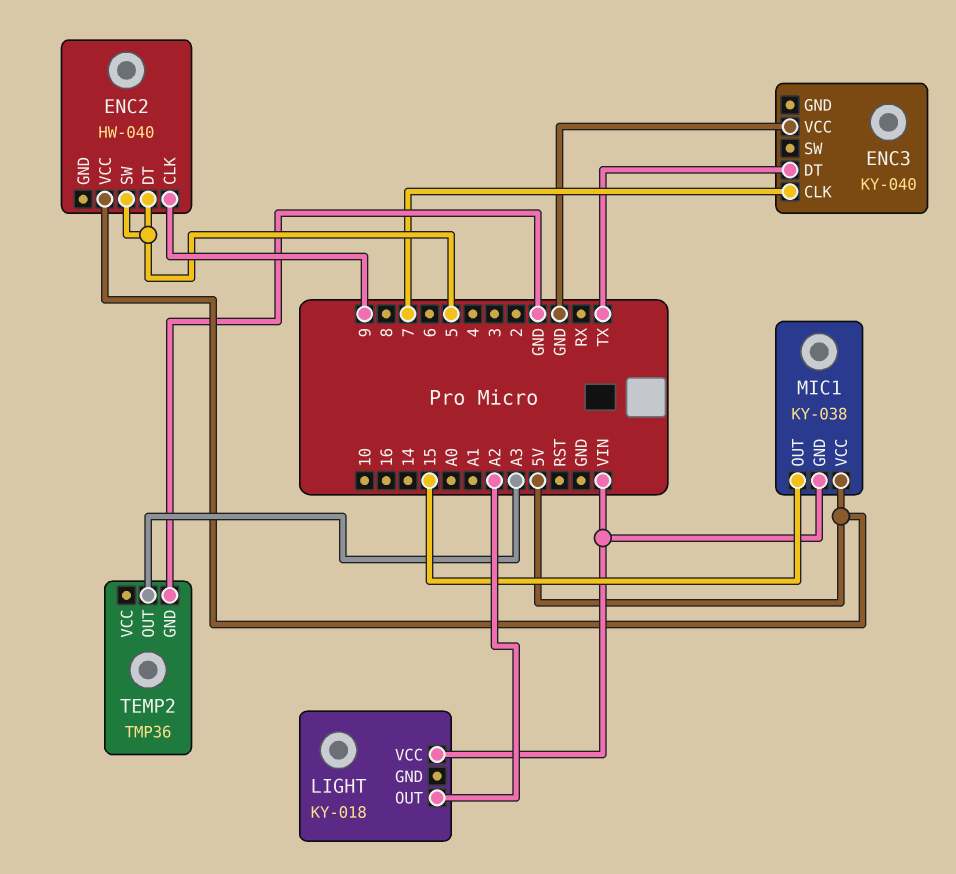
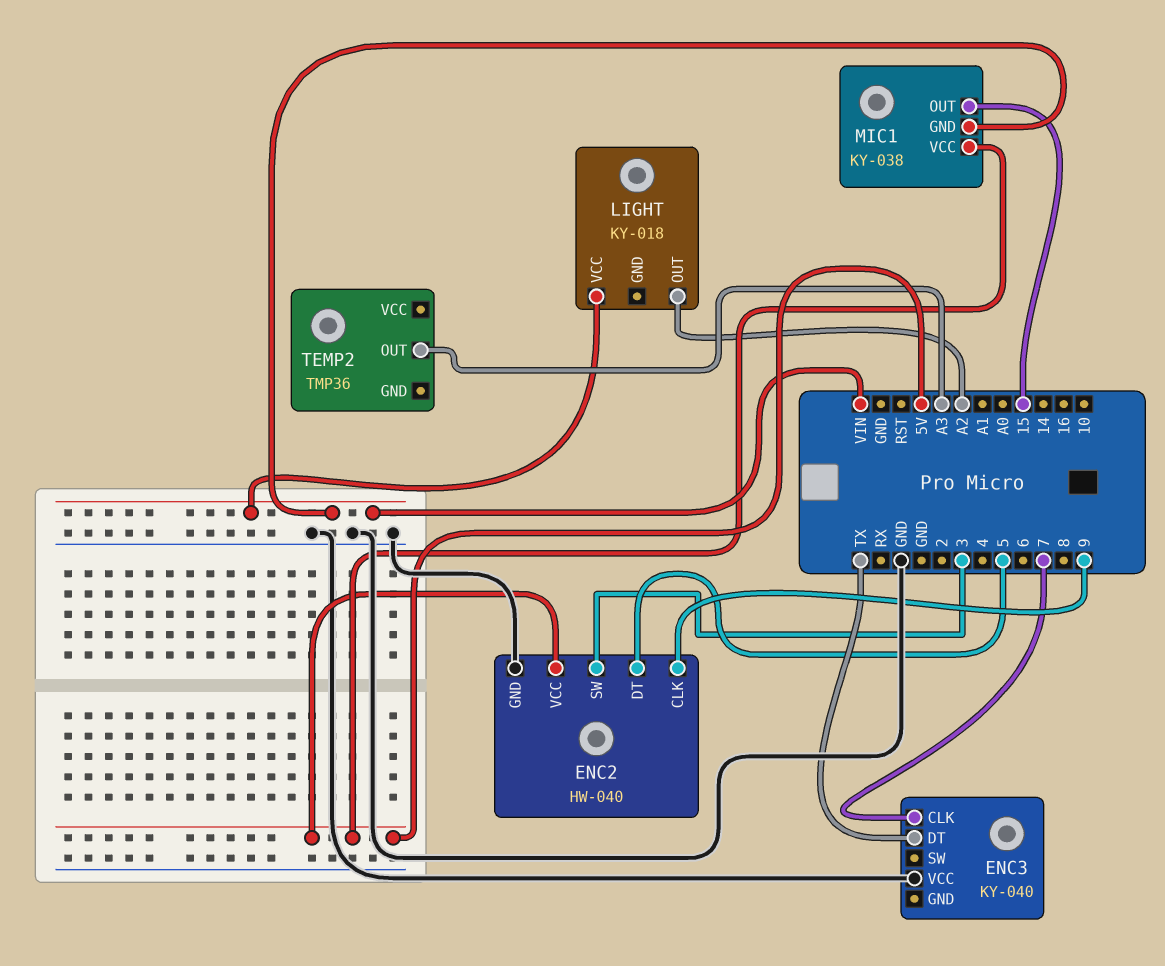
ENC2 pin GND: none -> GND
ENC2 pin SW: 5 -> 3
TEMP2 pin GND: GND -> none

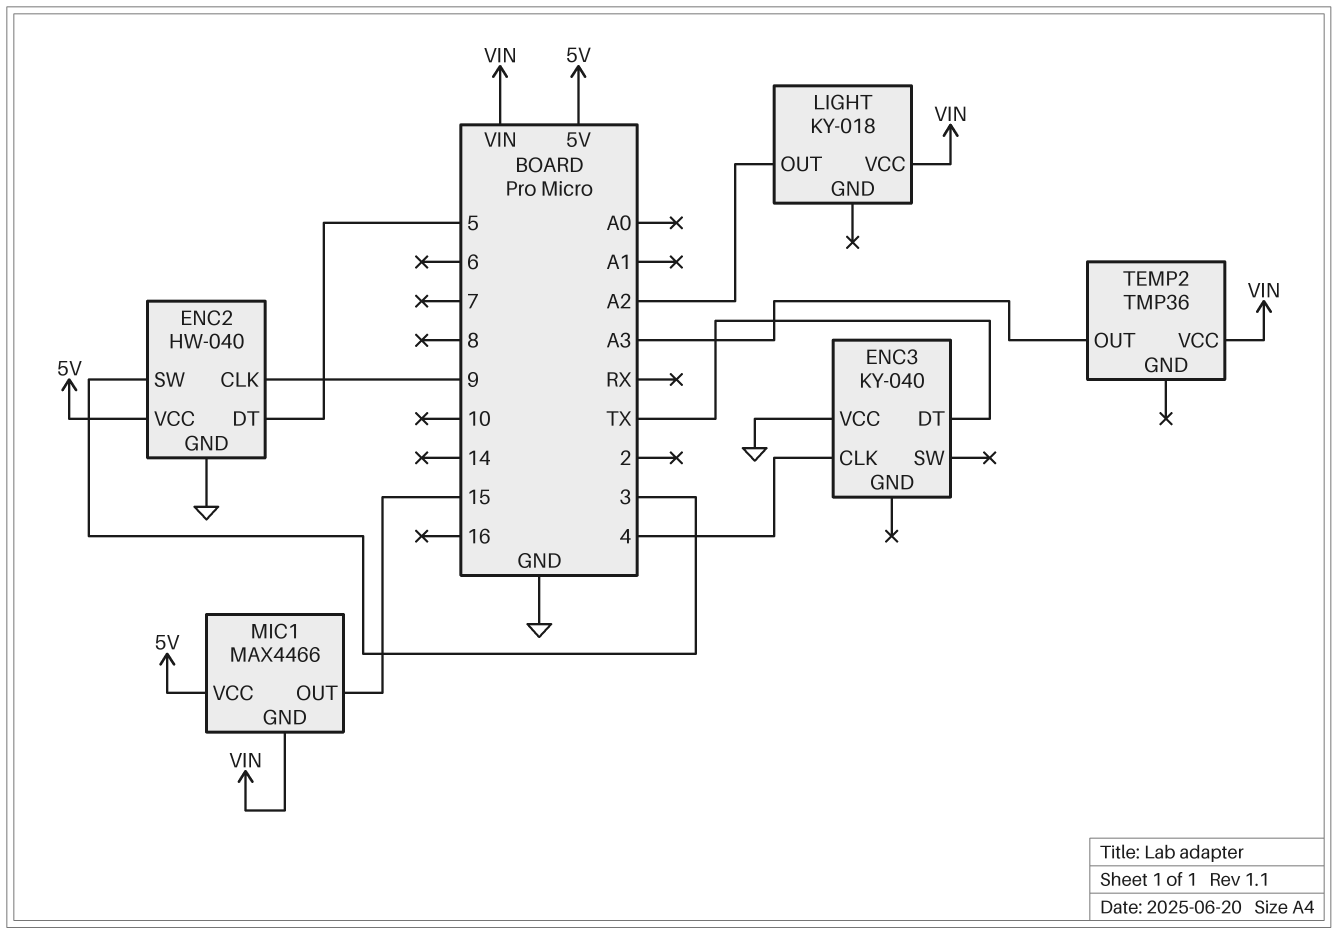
ENC3 pin CLK: 7 -> 4
MIC1: KY-038 -> MAX4466
TEMP2 pin VCC: none -> VIN

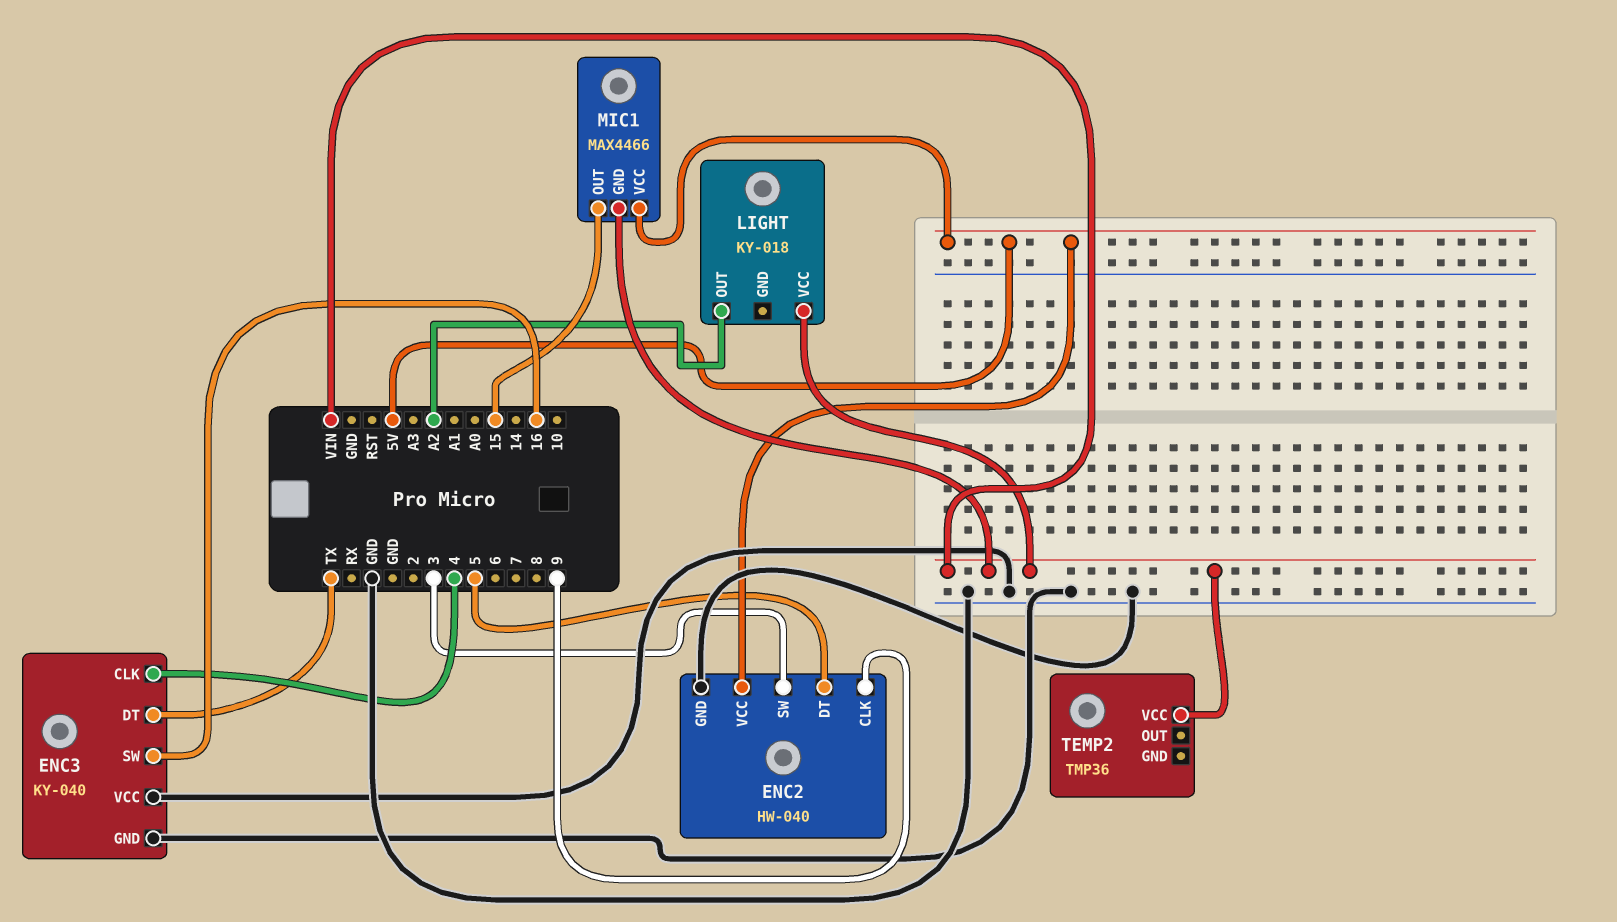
ENC3 pin GND: none -> GND
ENC3 pin SW: none -> 16
TEMP2 pin OUT: A3 -> none

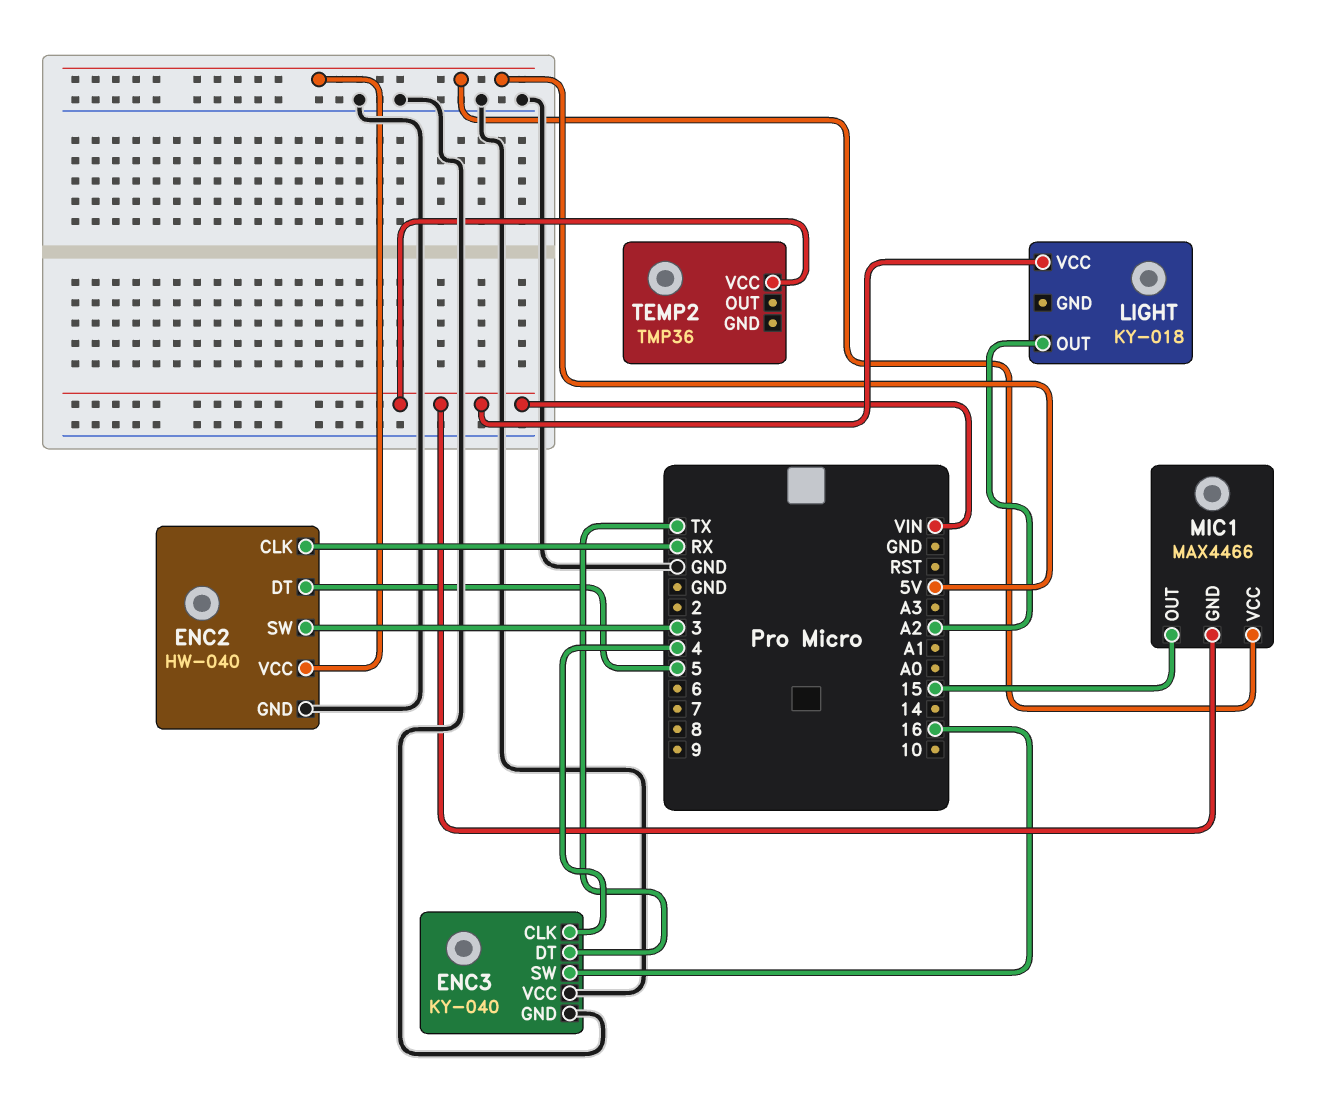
ENC2 pin CLK: 9 -> RX

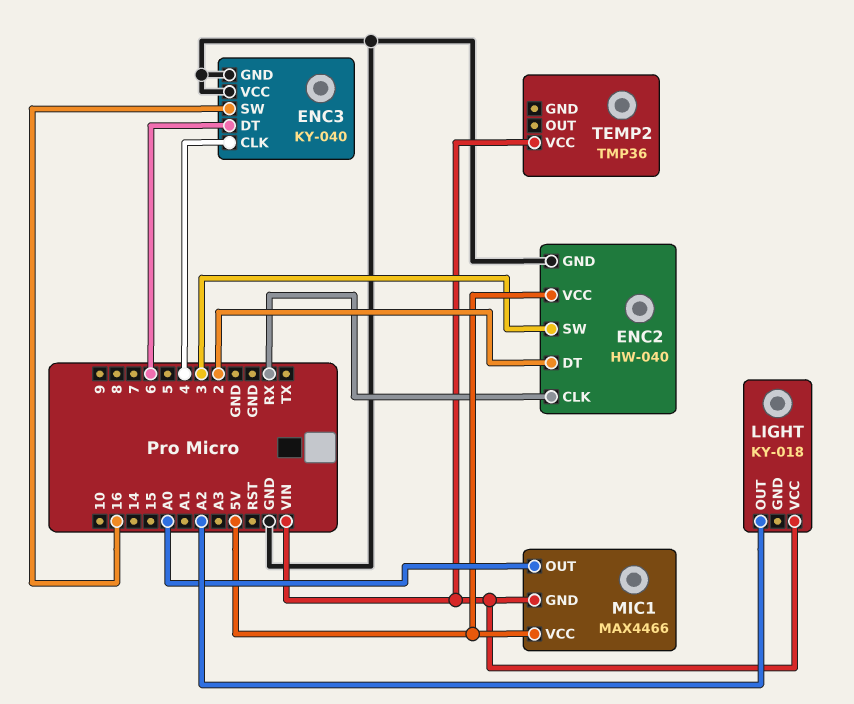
ENC2 pin DT: 5 -> 2
ENC3 pin DT: TX -> 6
MIC1 pin OUT: 15 -> A0

